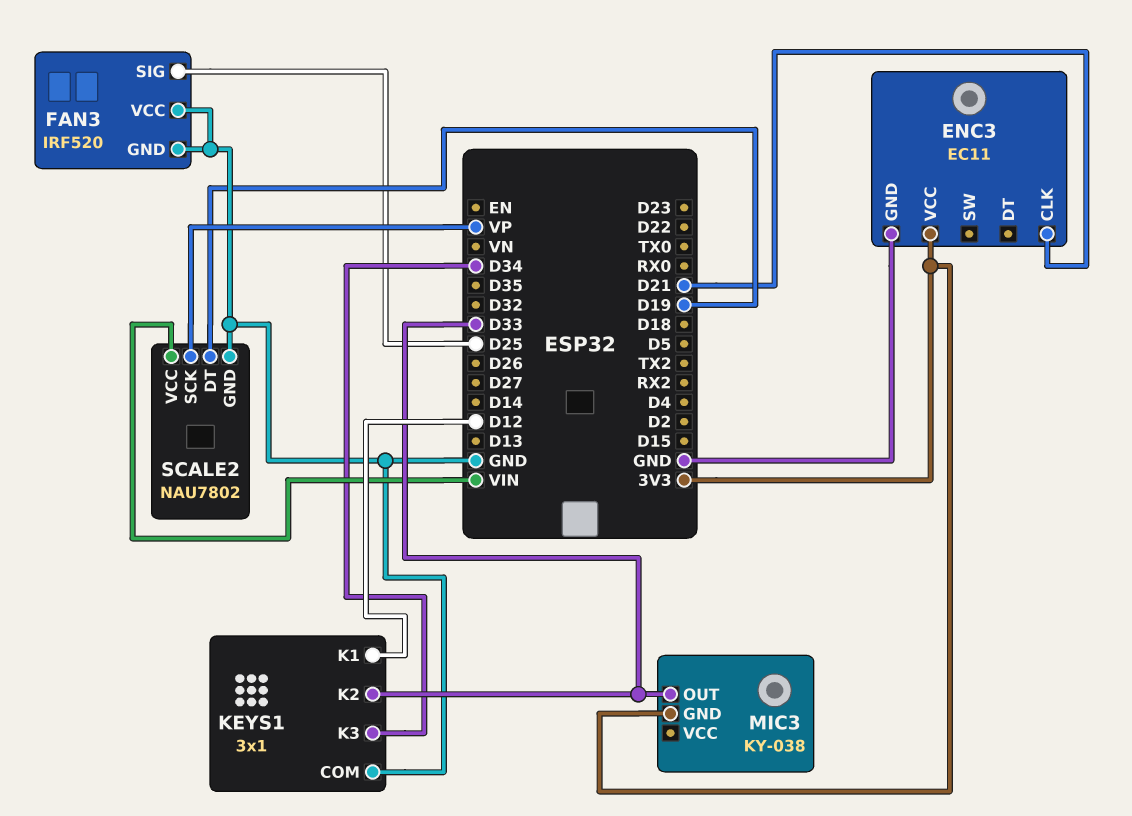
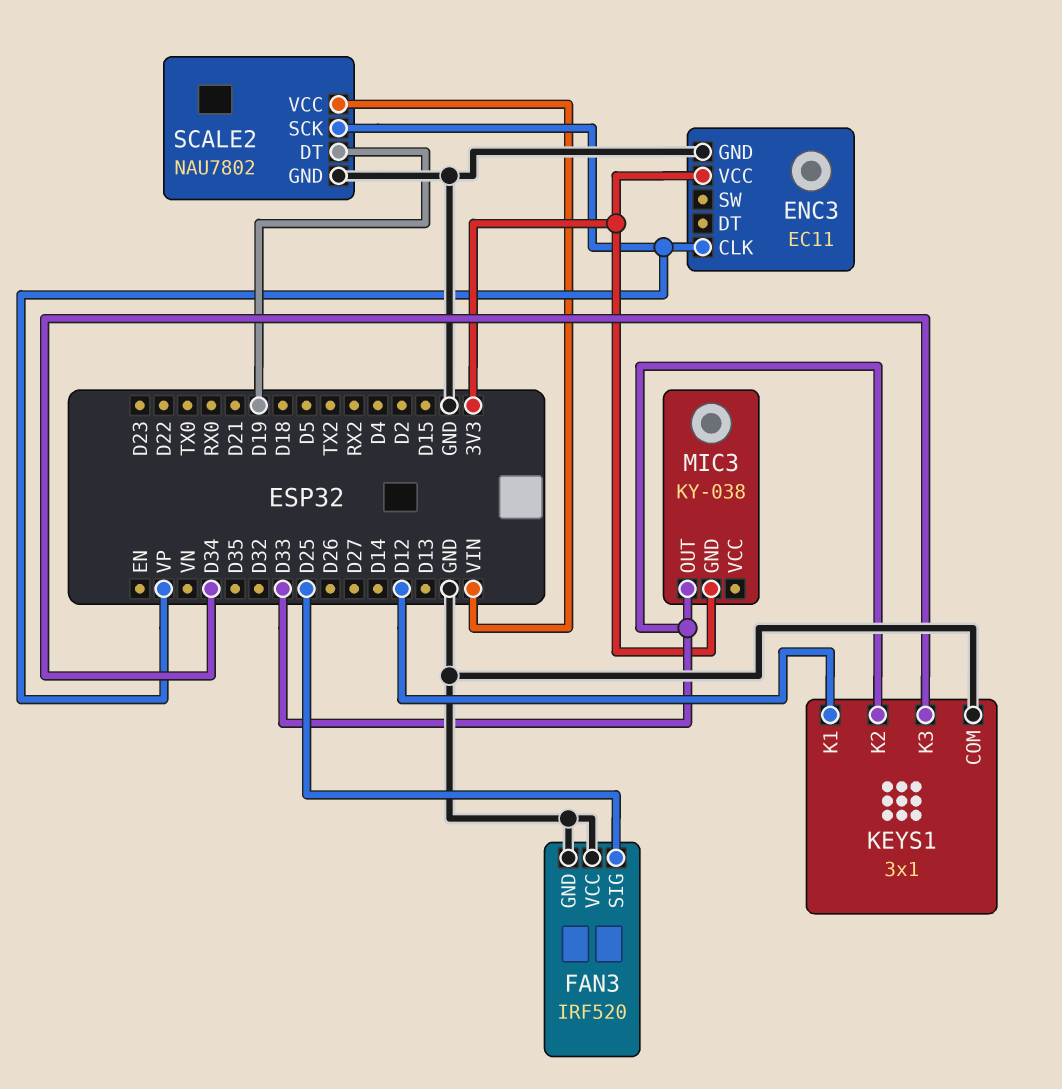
ENC3 pin CLK: D21 -> VP

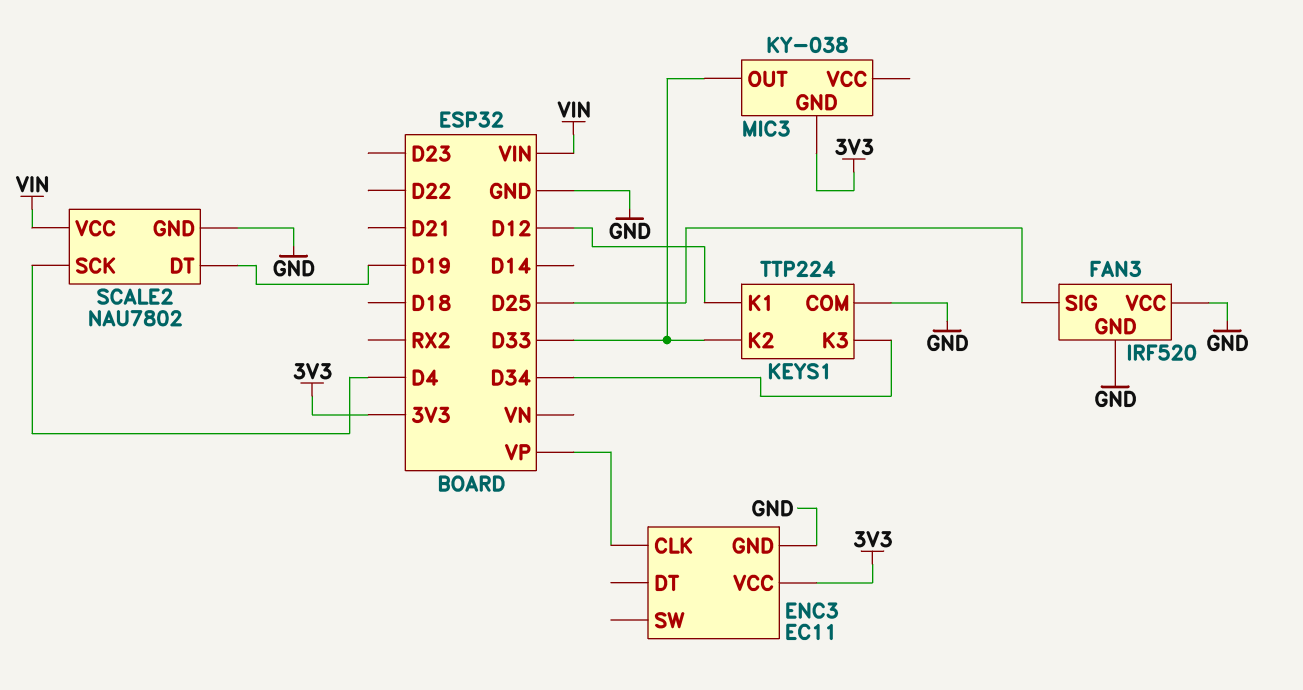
KEYS1: 3x1 -> TTP224
SCALE2 pin SCK: VP -> D4

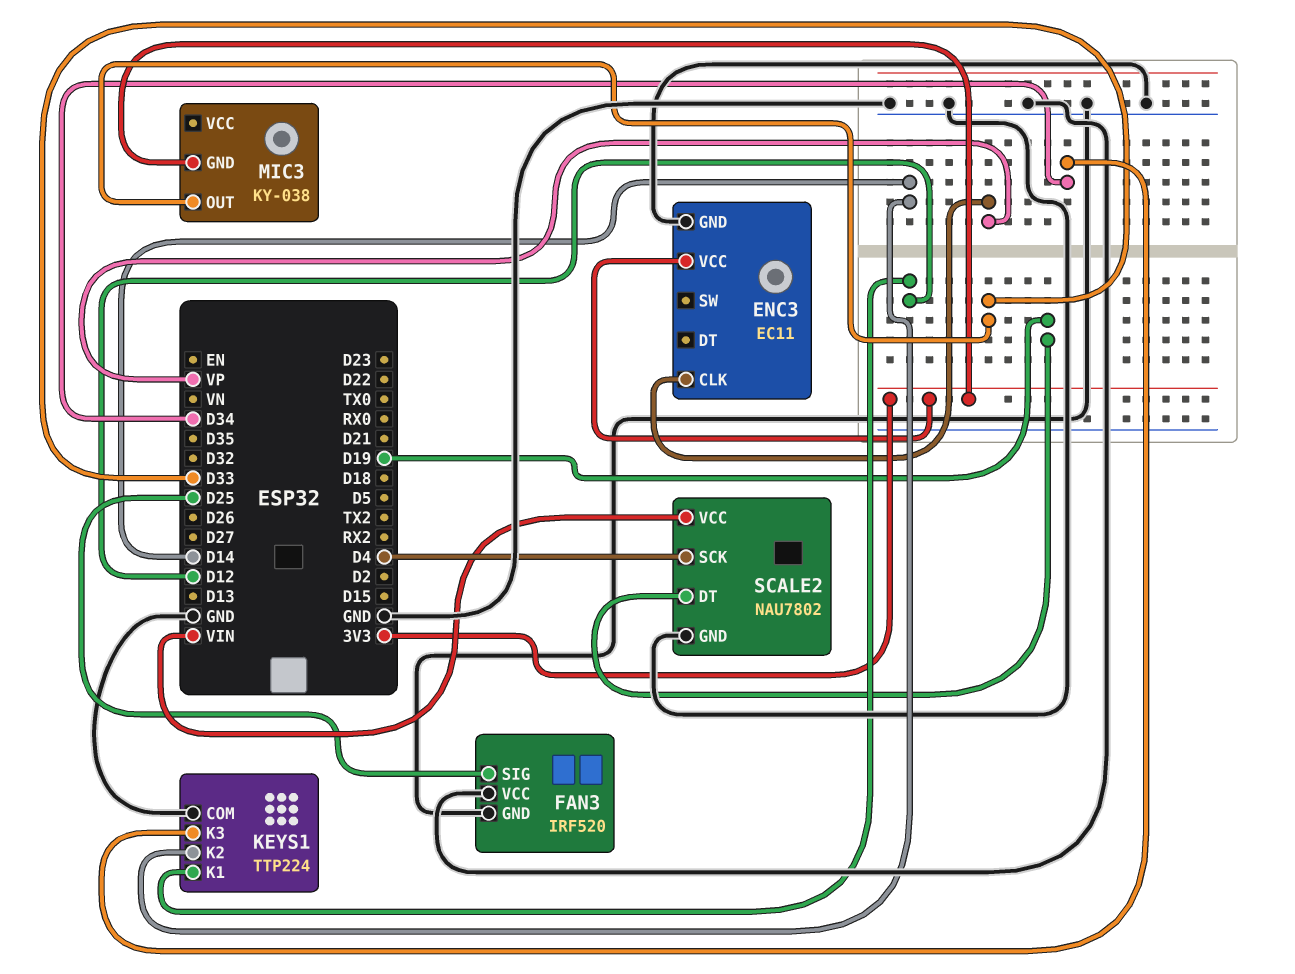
KEYS1 pin K2: D33 -> D14

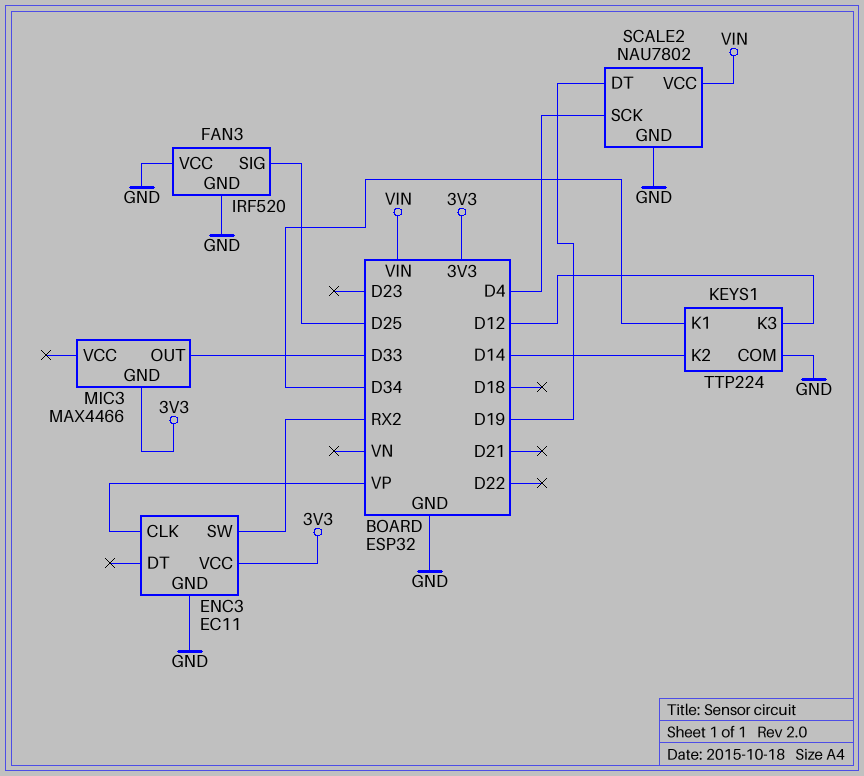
ENC3 pin SW: none -> RX2
KEYS1 pin K1: D12 -> D34
KEYS1 pin K3: D34 -> D12
MIC3: KY-038 -> MAX4466

